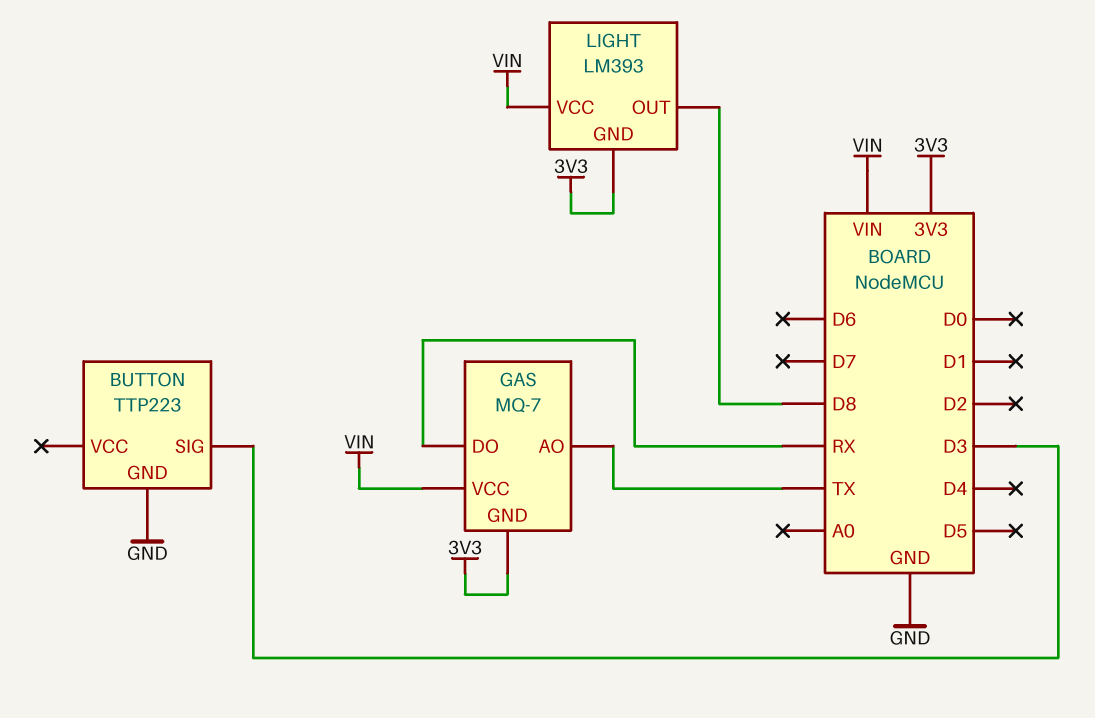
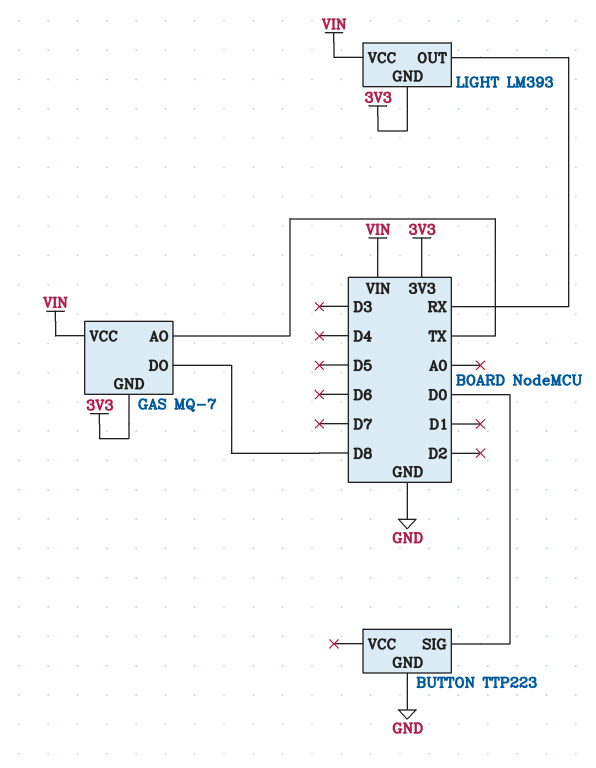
BUTTON pin SIG: D3 -> D0
GAS pin DO: RX -> D8
LIGHT pin OUT: D8 -> RX

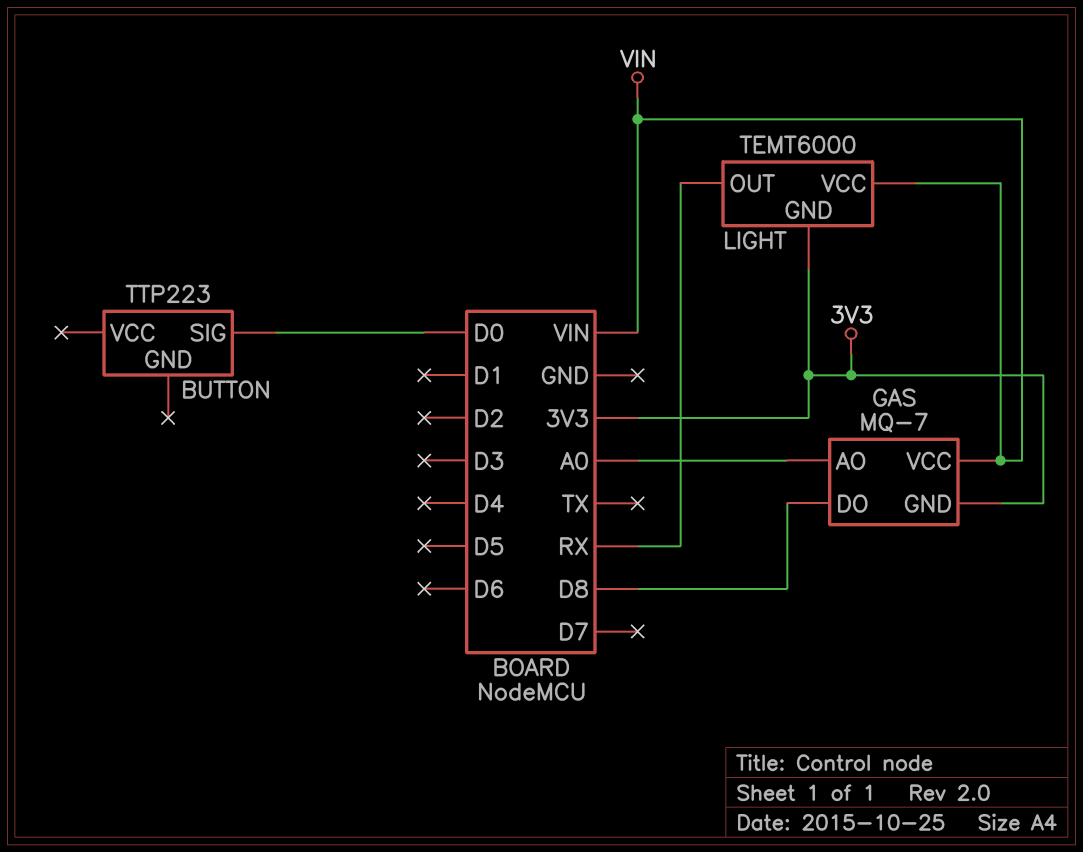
BUTTON pin GND: GND -> none
GAS pin AO: TX -> A0
LIGHT: LM393 -> TEMT6000

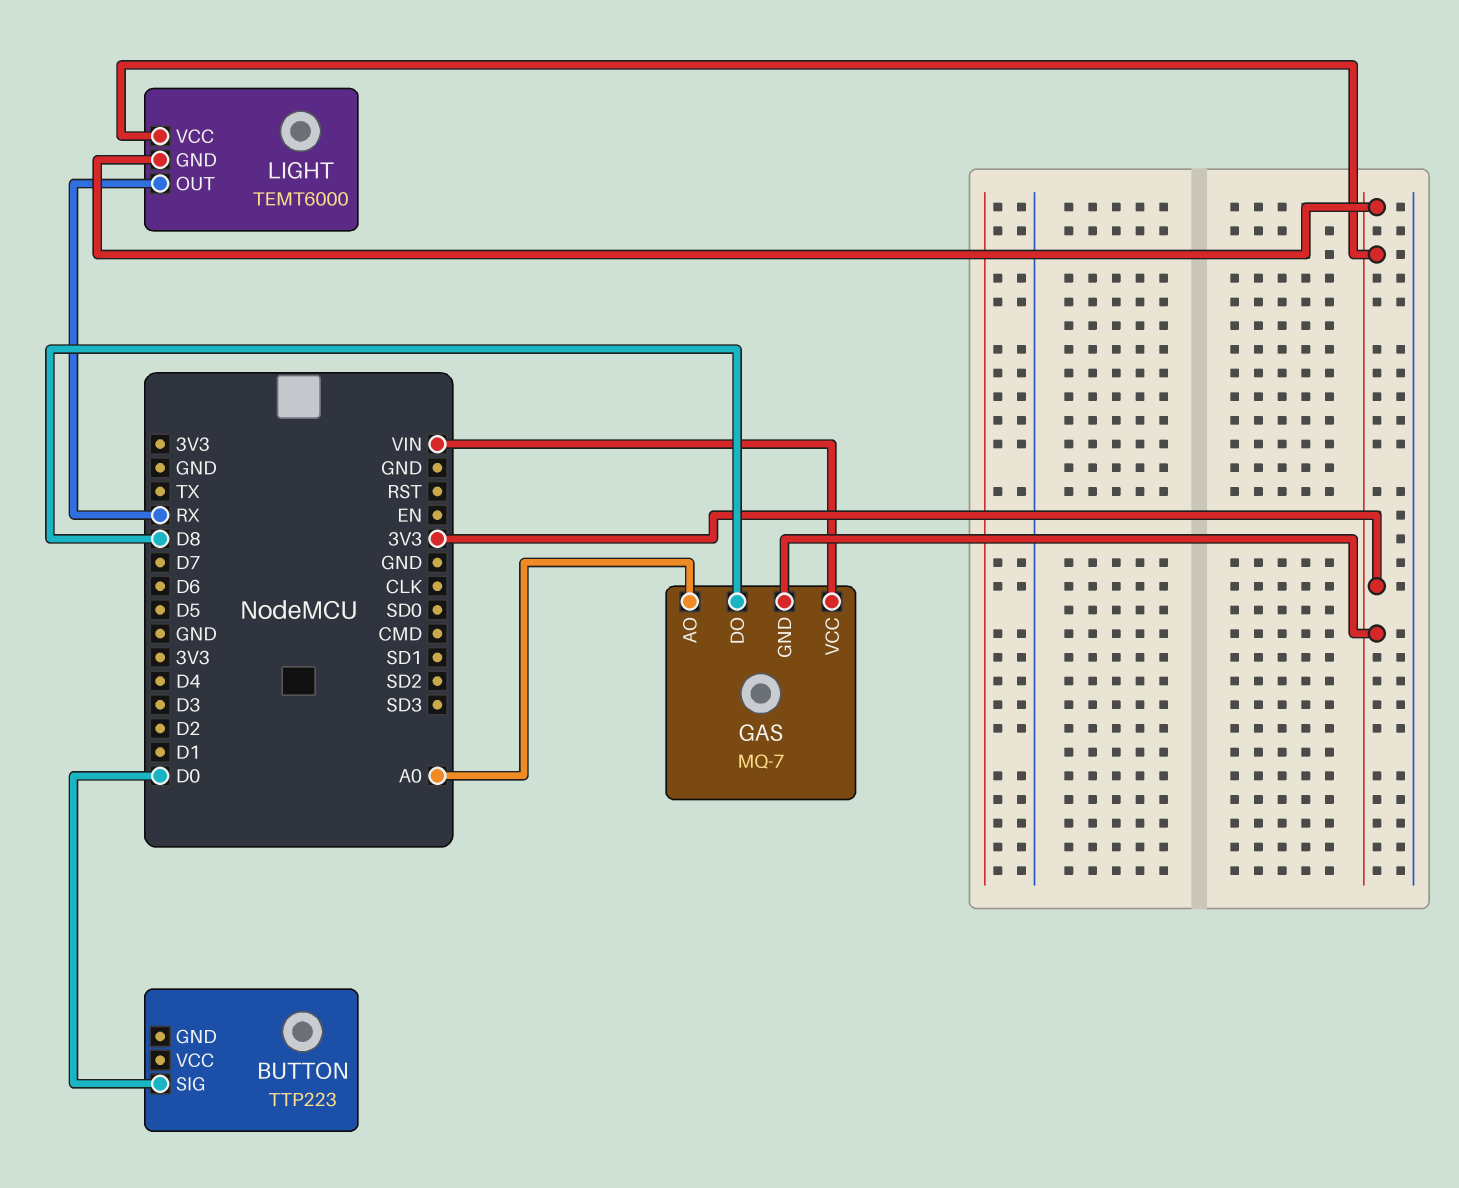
LIGHT pin VCC: VIN -> 3V3

